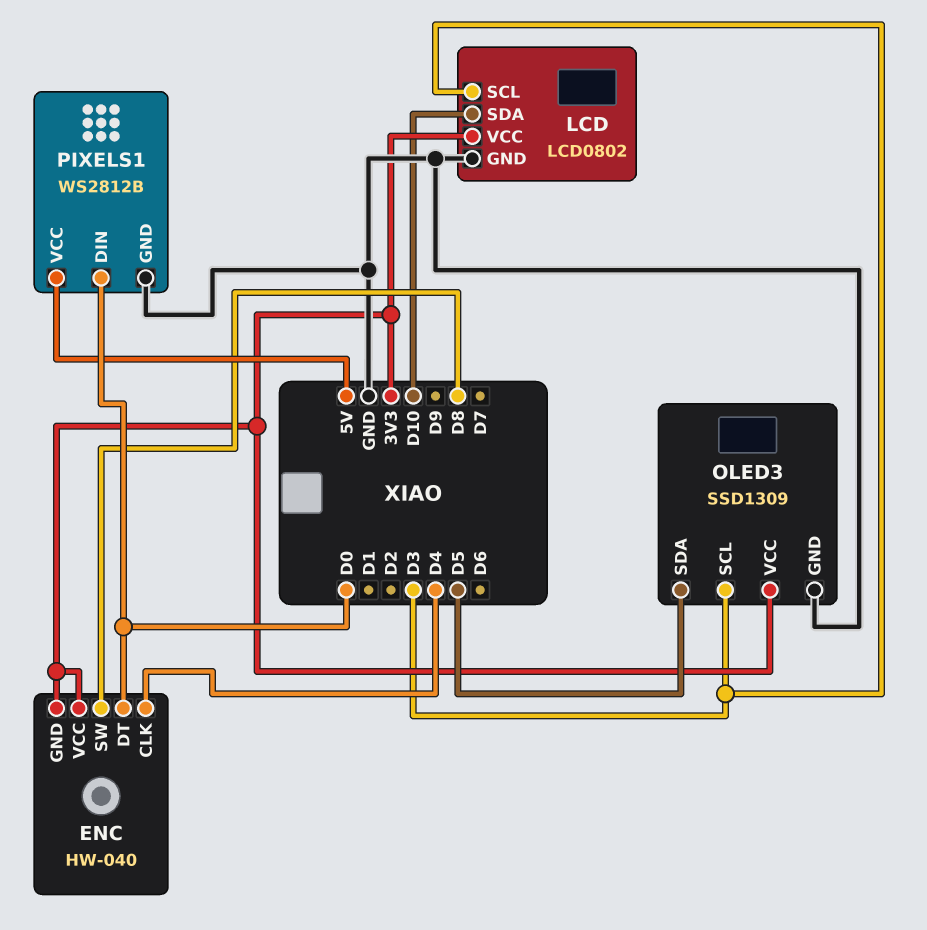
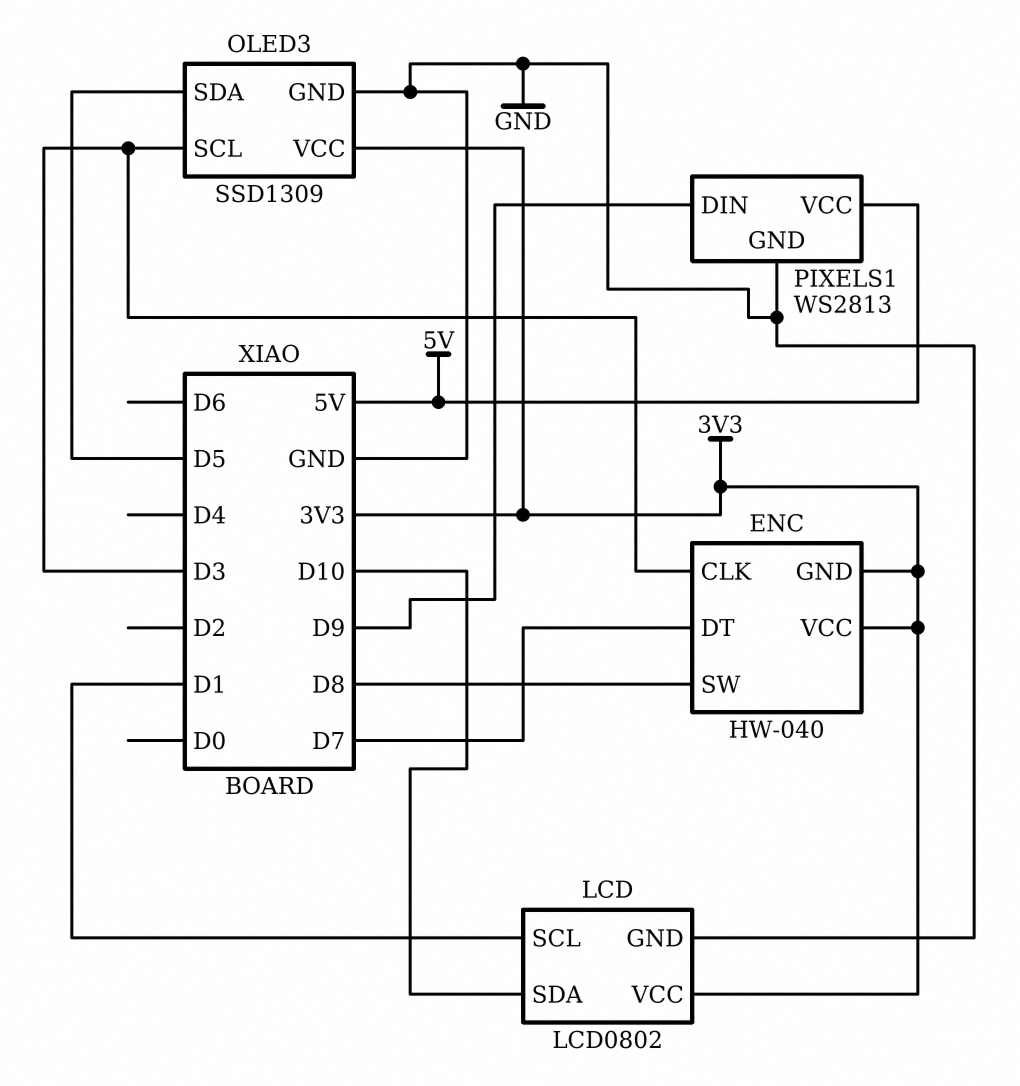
ENC pin CLK: D4 -> D3
ENC pin DT: D0 -> D7
LCD pin SCL: D3 -> D1
PIXELS1: WS2812B -> WS2813
PIXELS1 pin DIN: D0 -> D9

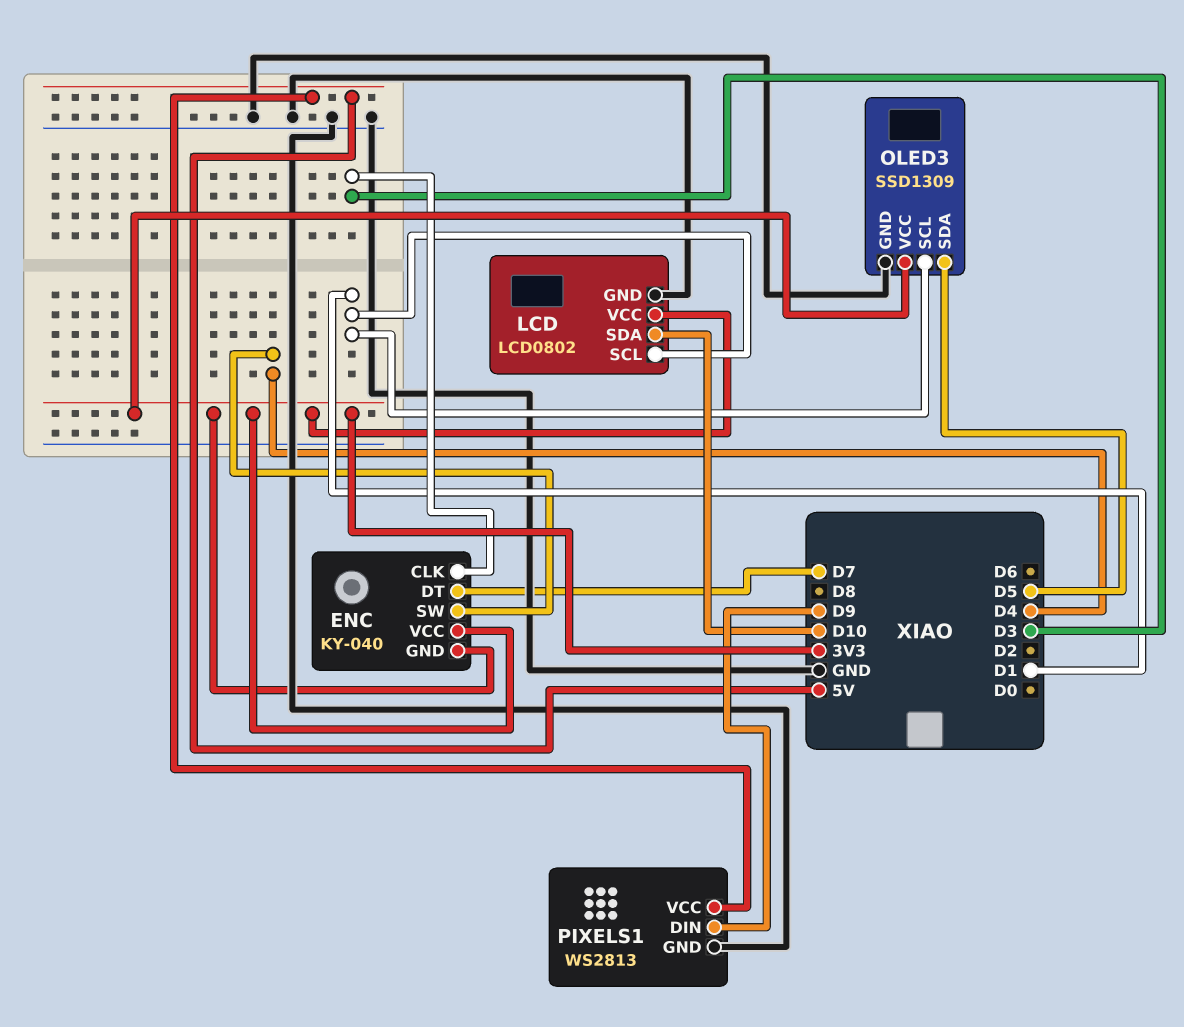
ENC: HW-040 -> KY-040
ENC pin SW: D8 -> D4
OLED3 pin SCL: D3 -> D1

